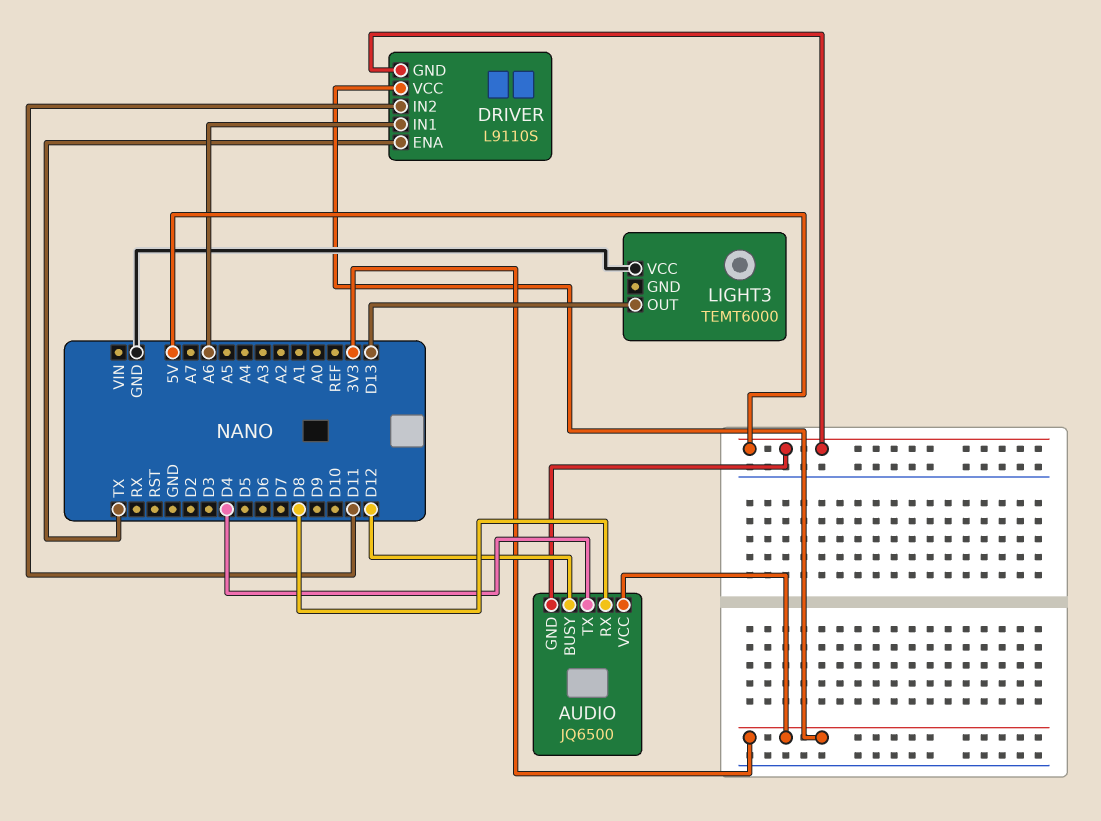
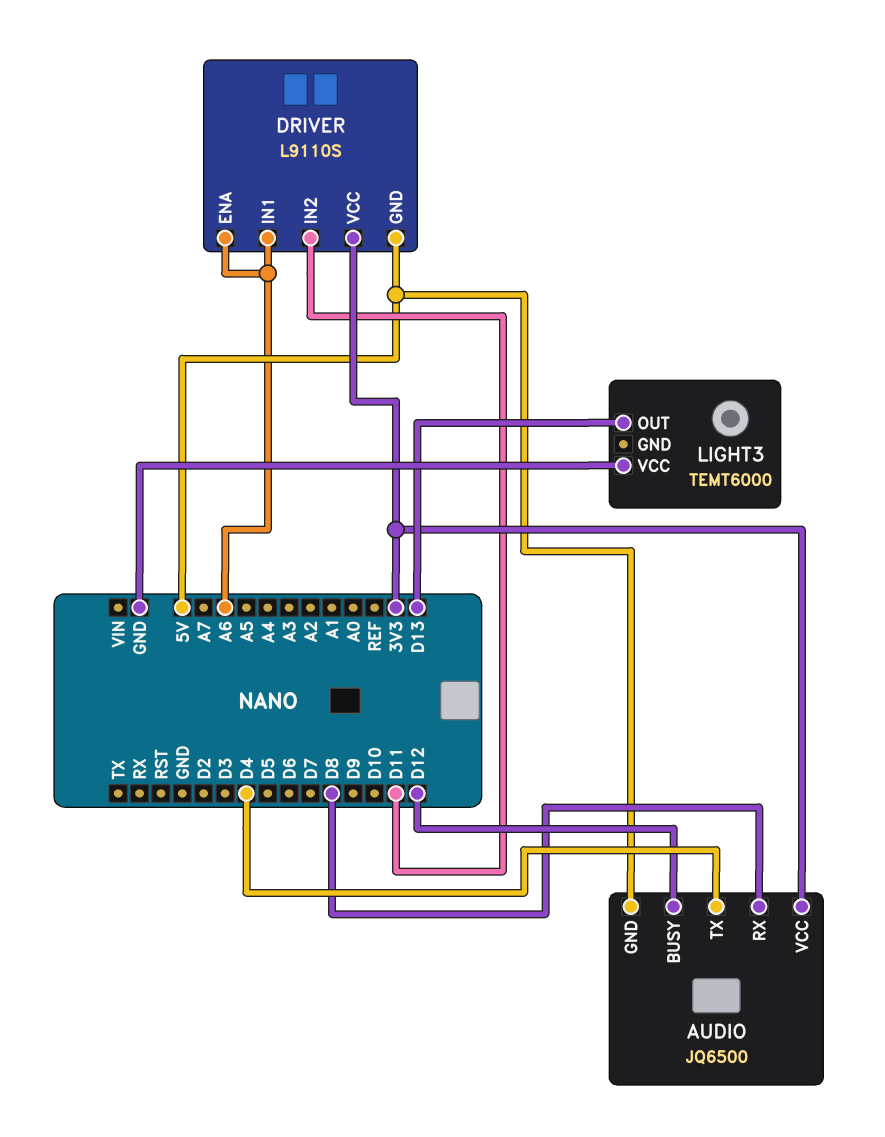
DRIVER pin ENA: TX -> A6

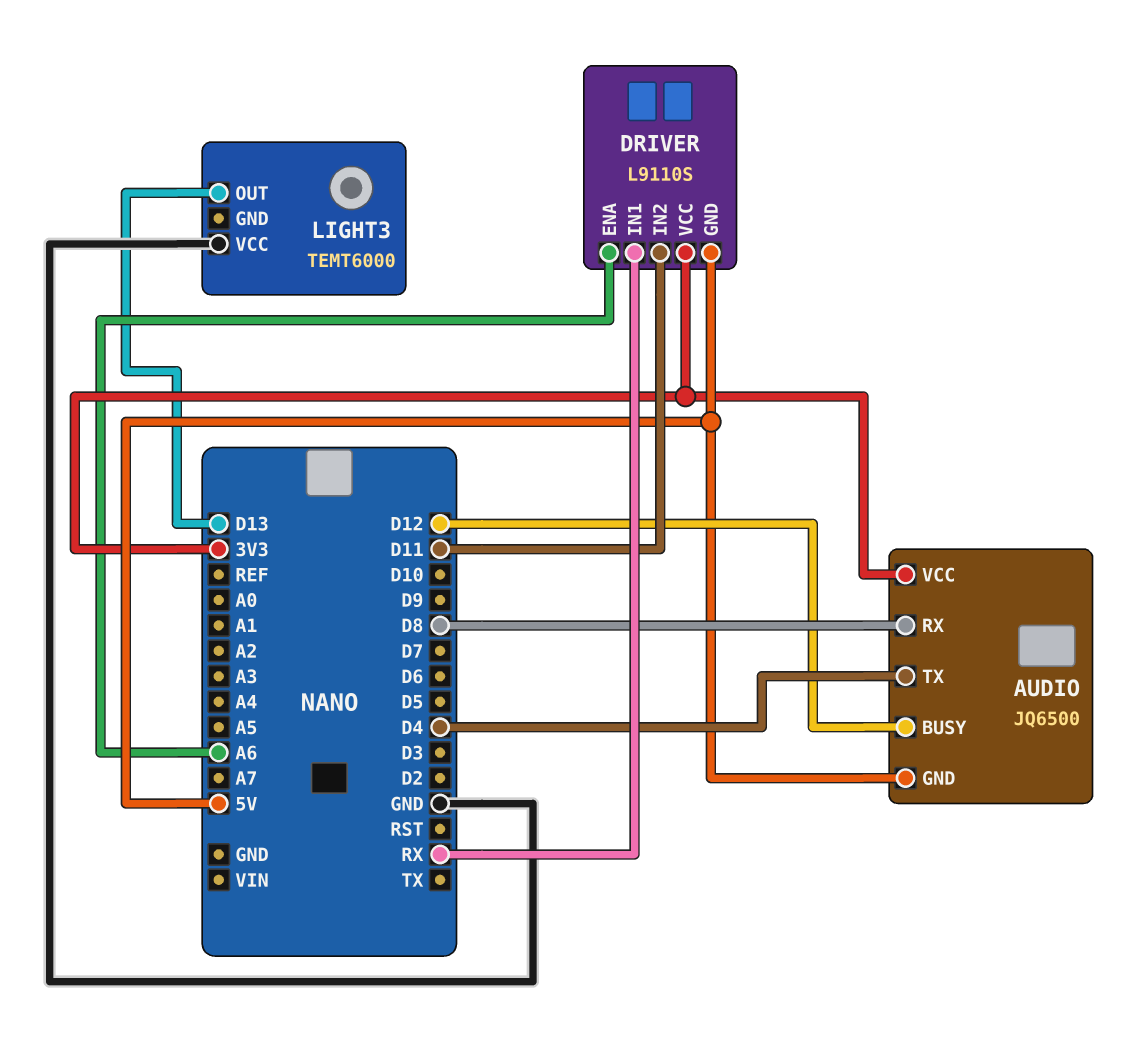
DRIVER pin IN1: A6 -> RX

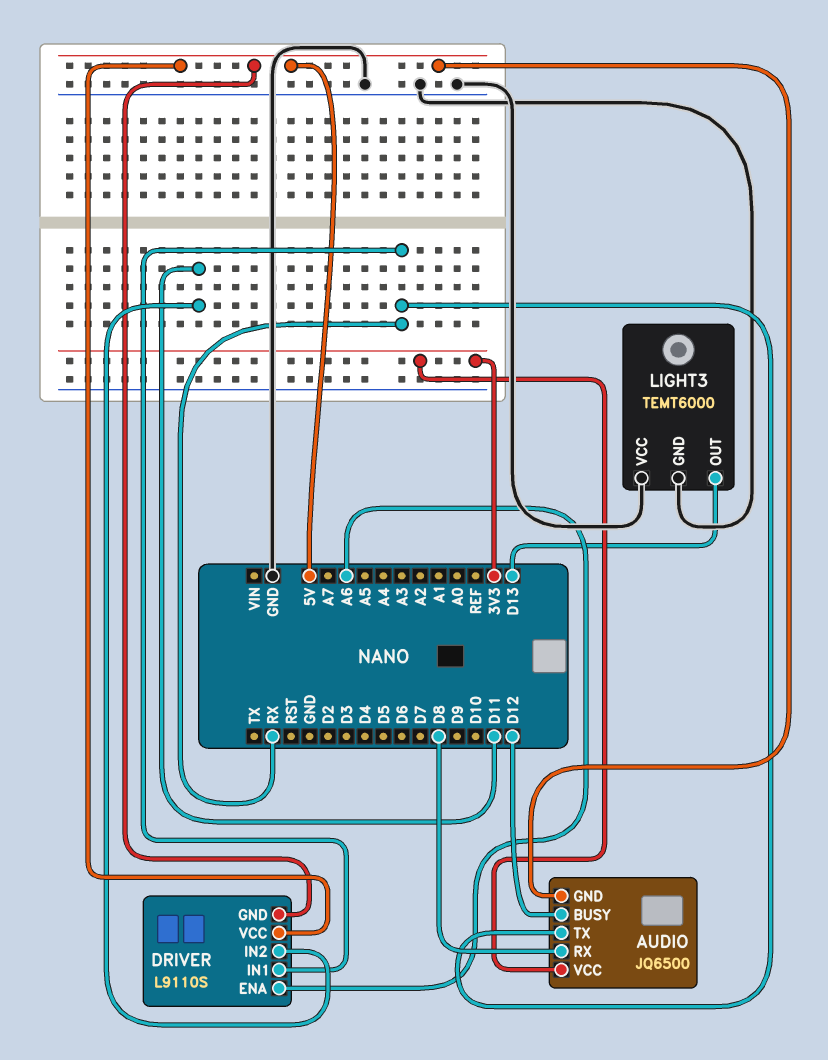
AUDIO pin TX: D4 -> RX
DRIVER pin VCC: 3V3 -> 5V
LIGHT3 pin GND: none -> GND

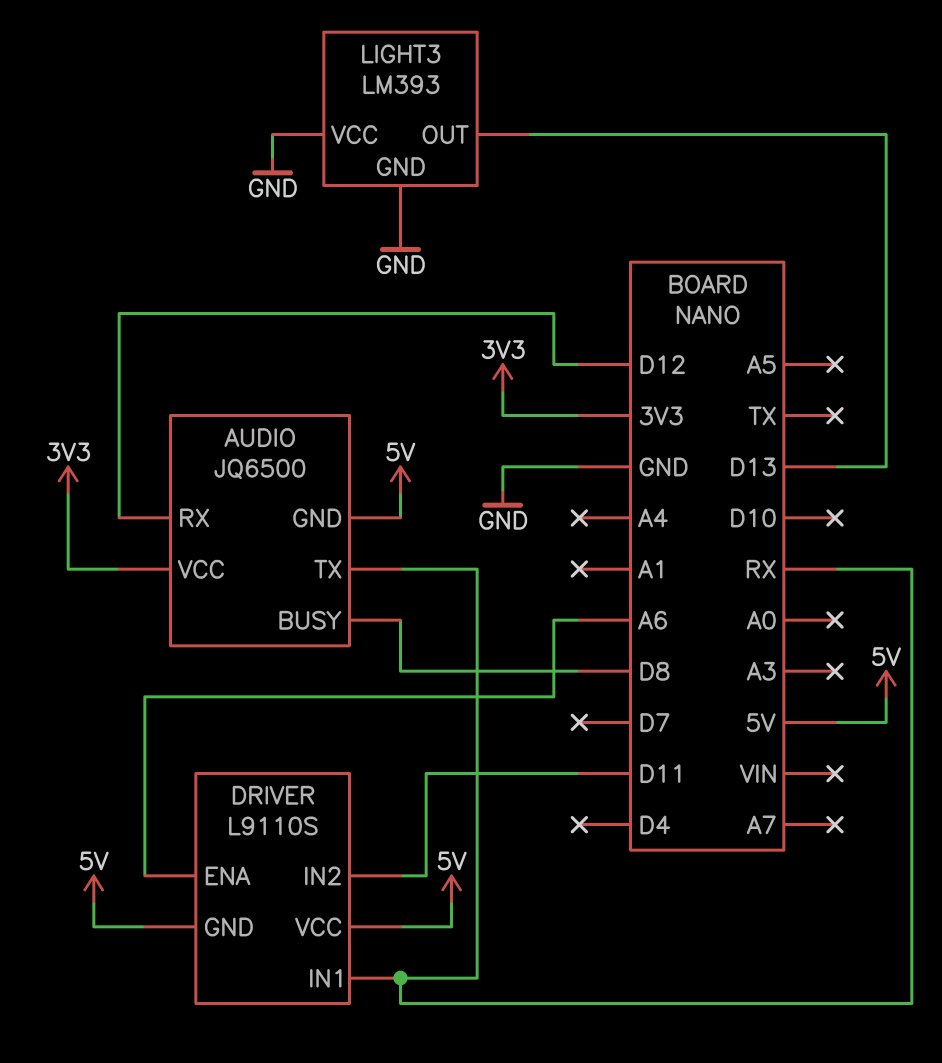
AUDIO pin BUSY: D12 -> D8
AUDIO pin RX: D8 -> D12
LIGHT3: TEMT6000 -> LM393

